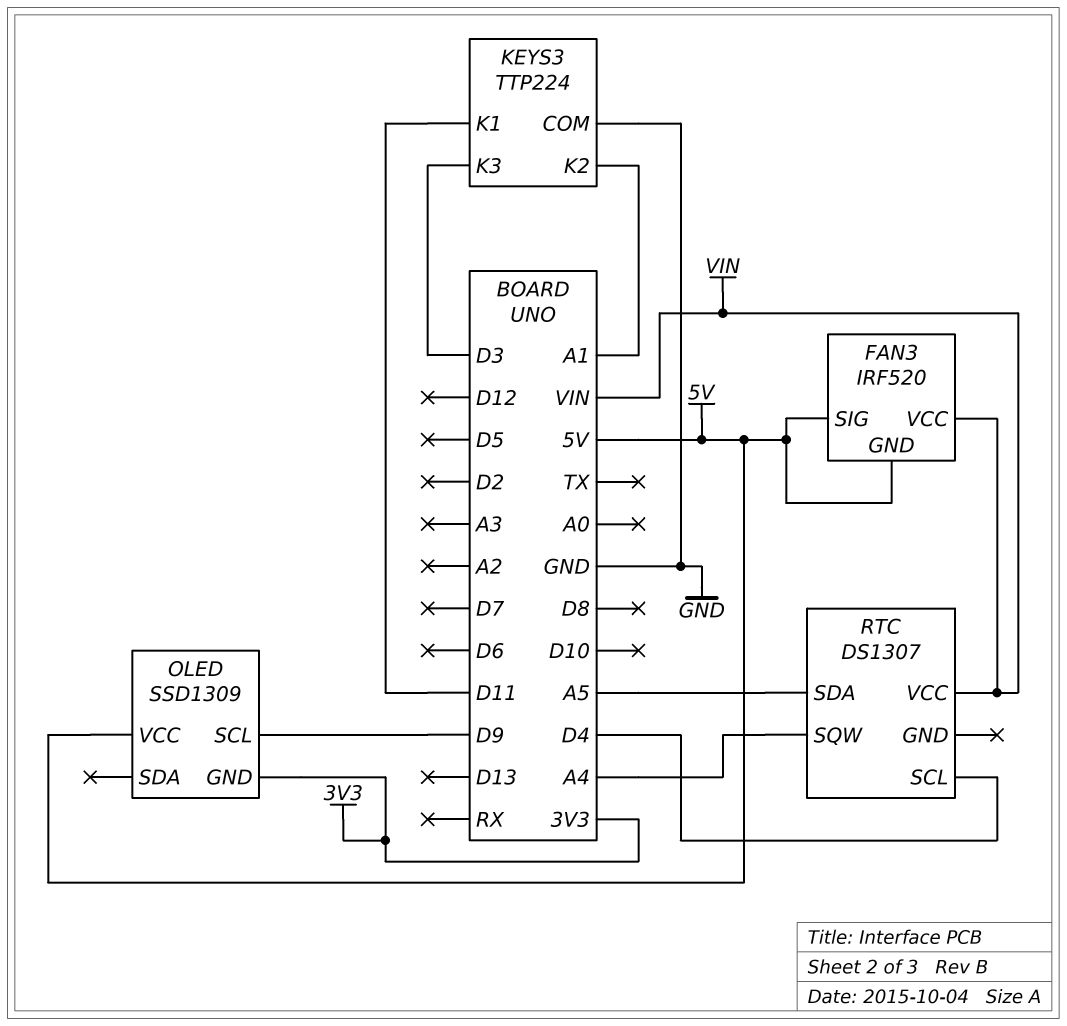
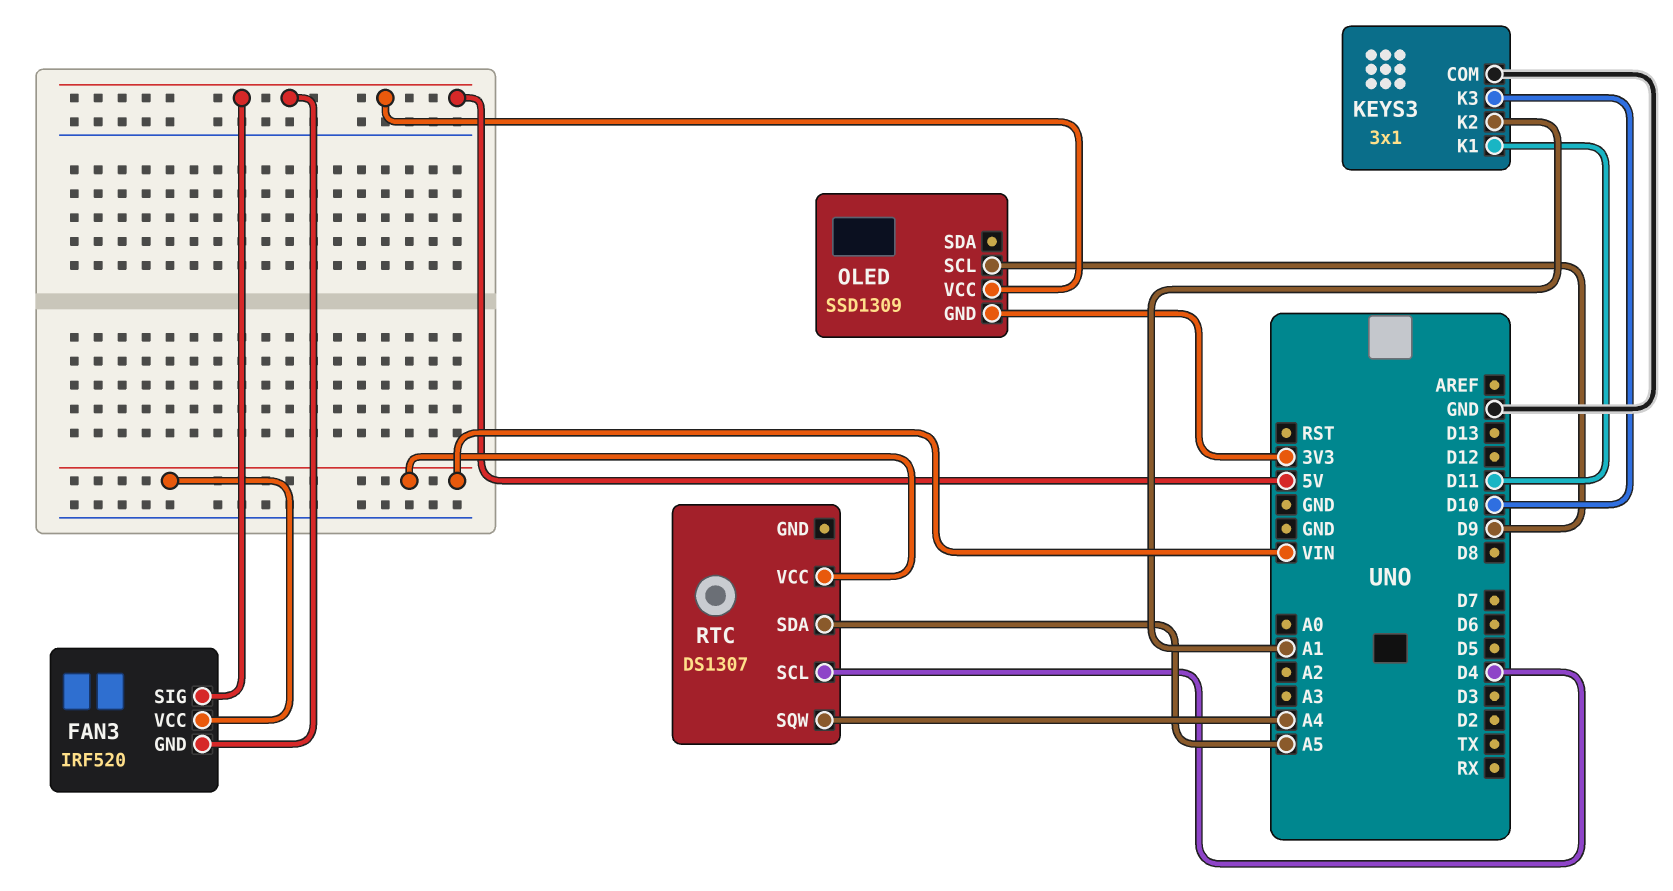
KEYS3: TTP224 -> 3x1
KEYS3 pin K3: D3 -> D10

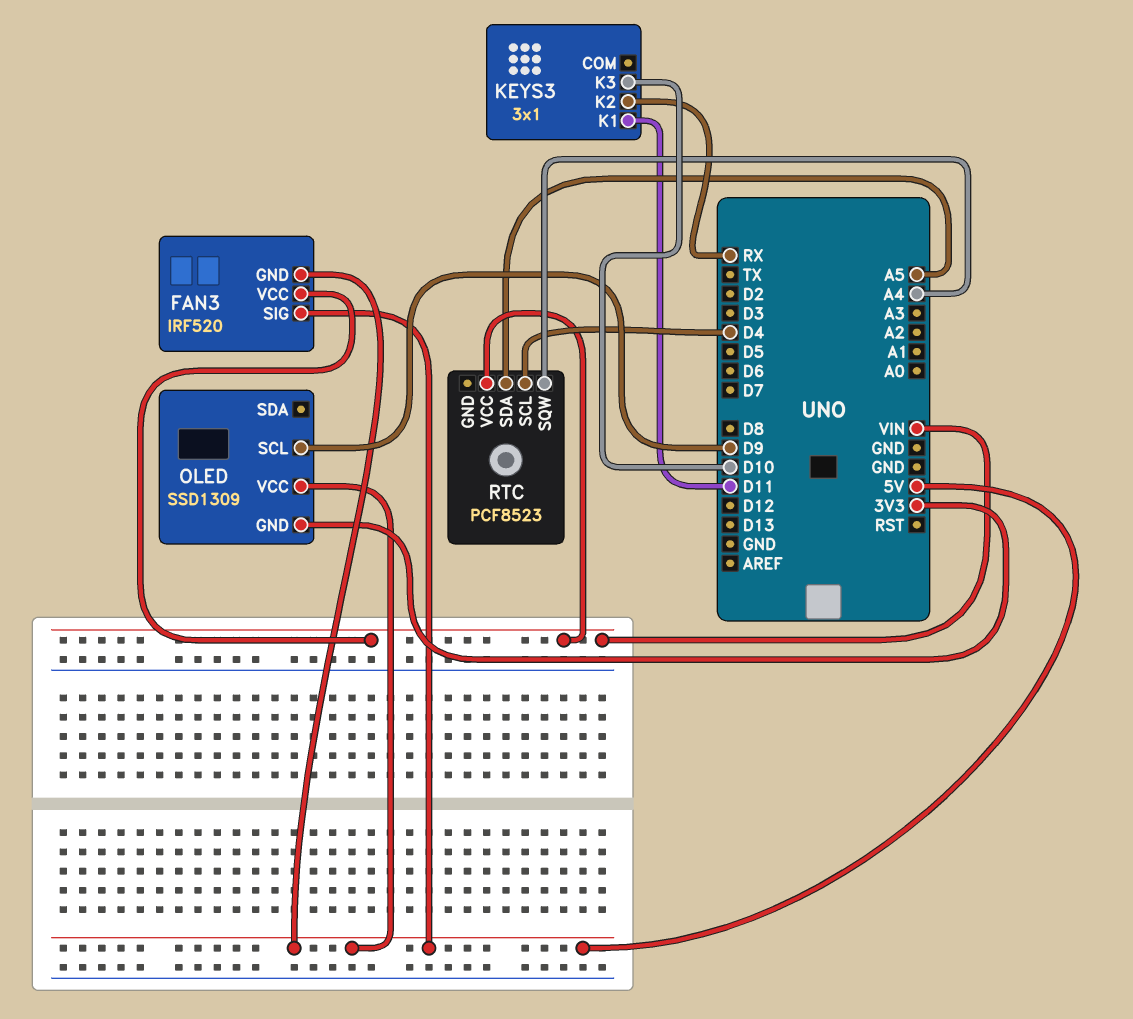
KEYS3 pin COM: GND -> none
KEYS3 pin K2: A1 -> RX
RTC: DS1307 -> PCF8523

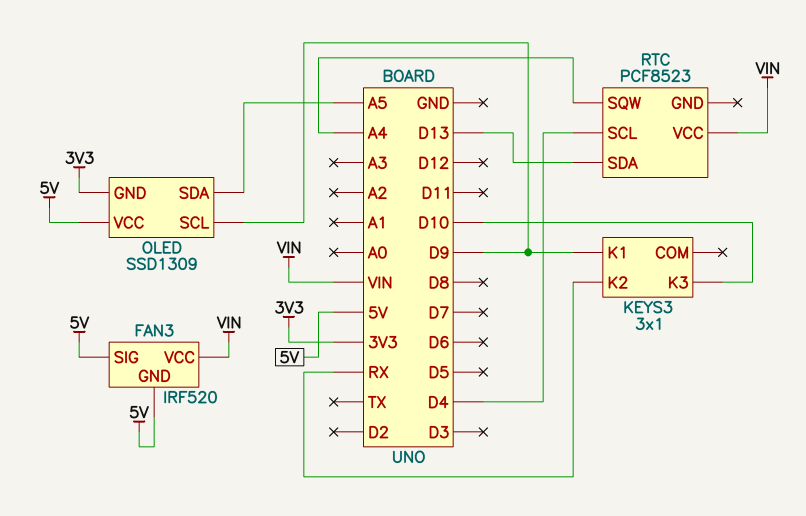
KEYS3 pin K1: D11 -> D9
OLED pin SDA: none -> A5
RTC pin SDA: A5 -> D13

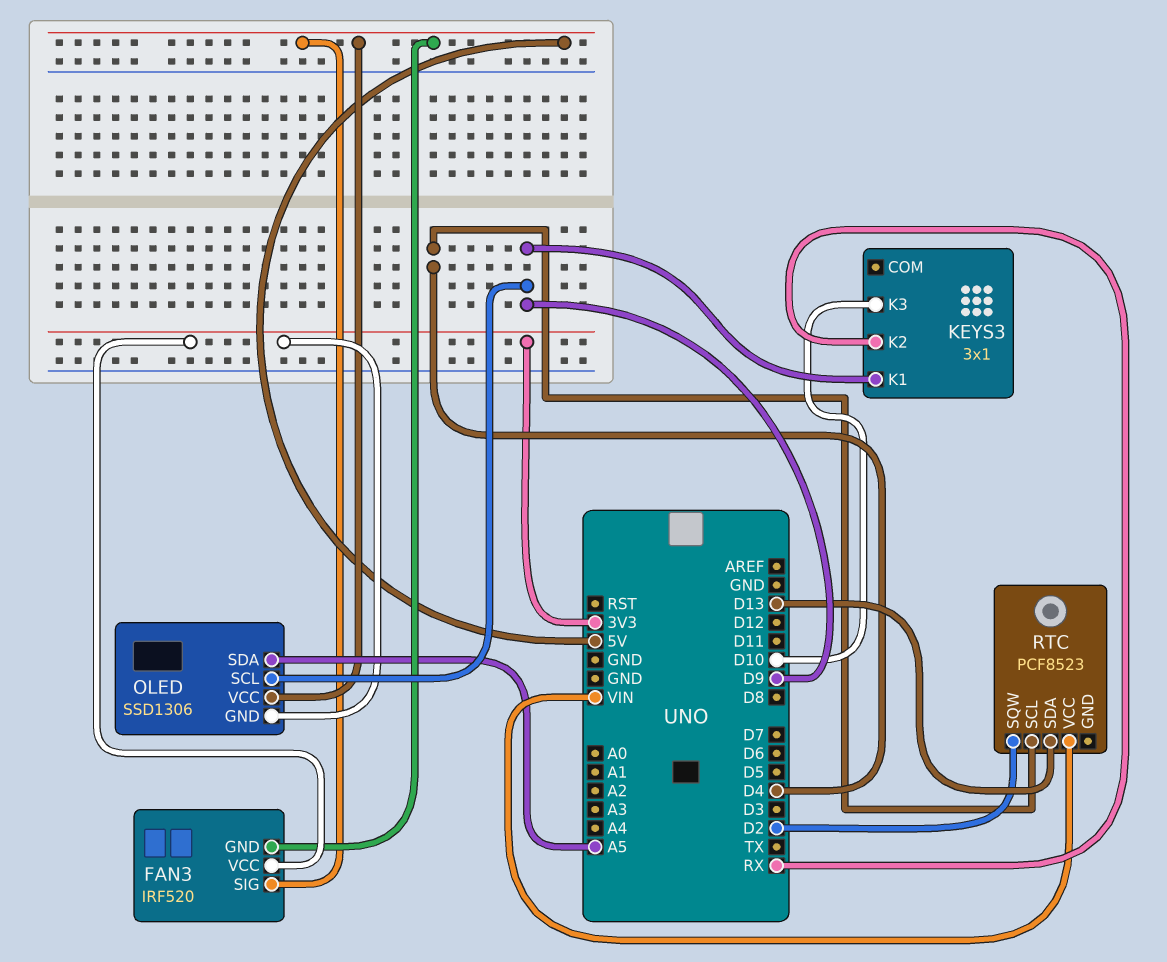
FAN3 pin VCC: VIN -> 3V3
OLED: SSD1309 -> SSD1306
RTC pin SQW: A4 -> D2

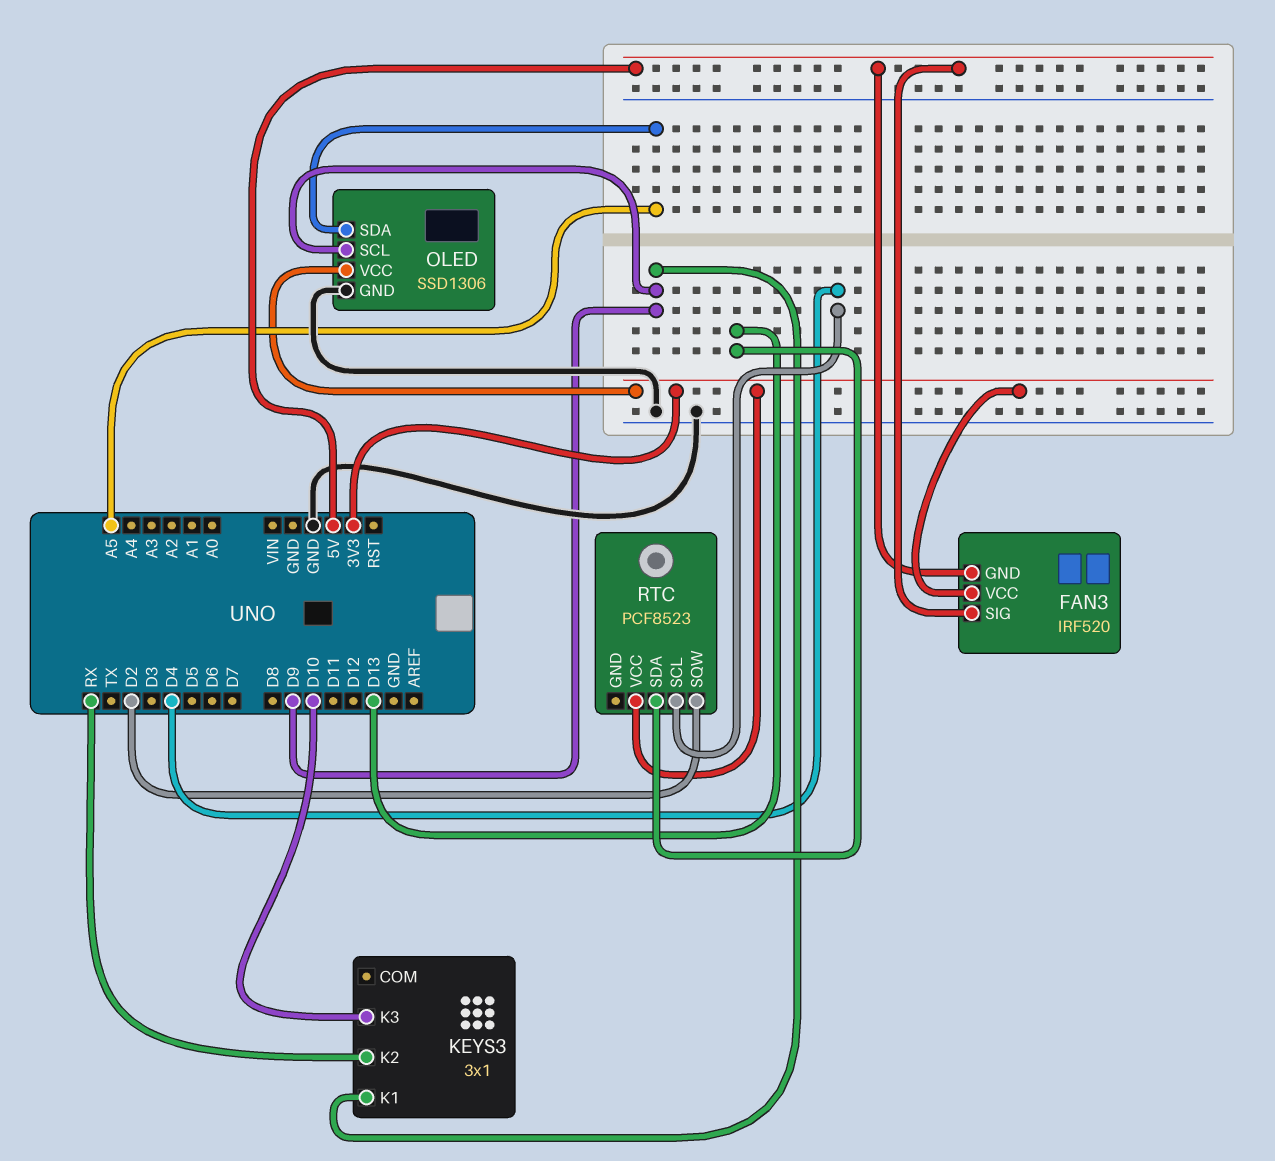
OLED pin GND: 3V3 -> GND
OLED pin VCC: 5V -> 3V3
RTC pin VCC: VIN -> 3V3

